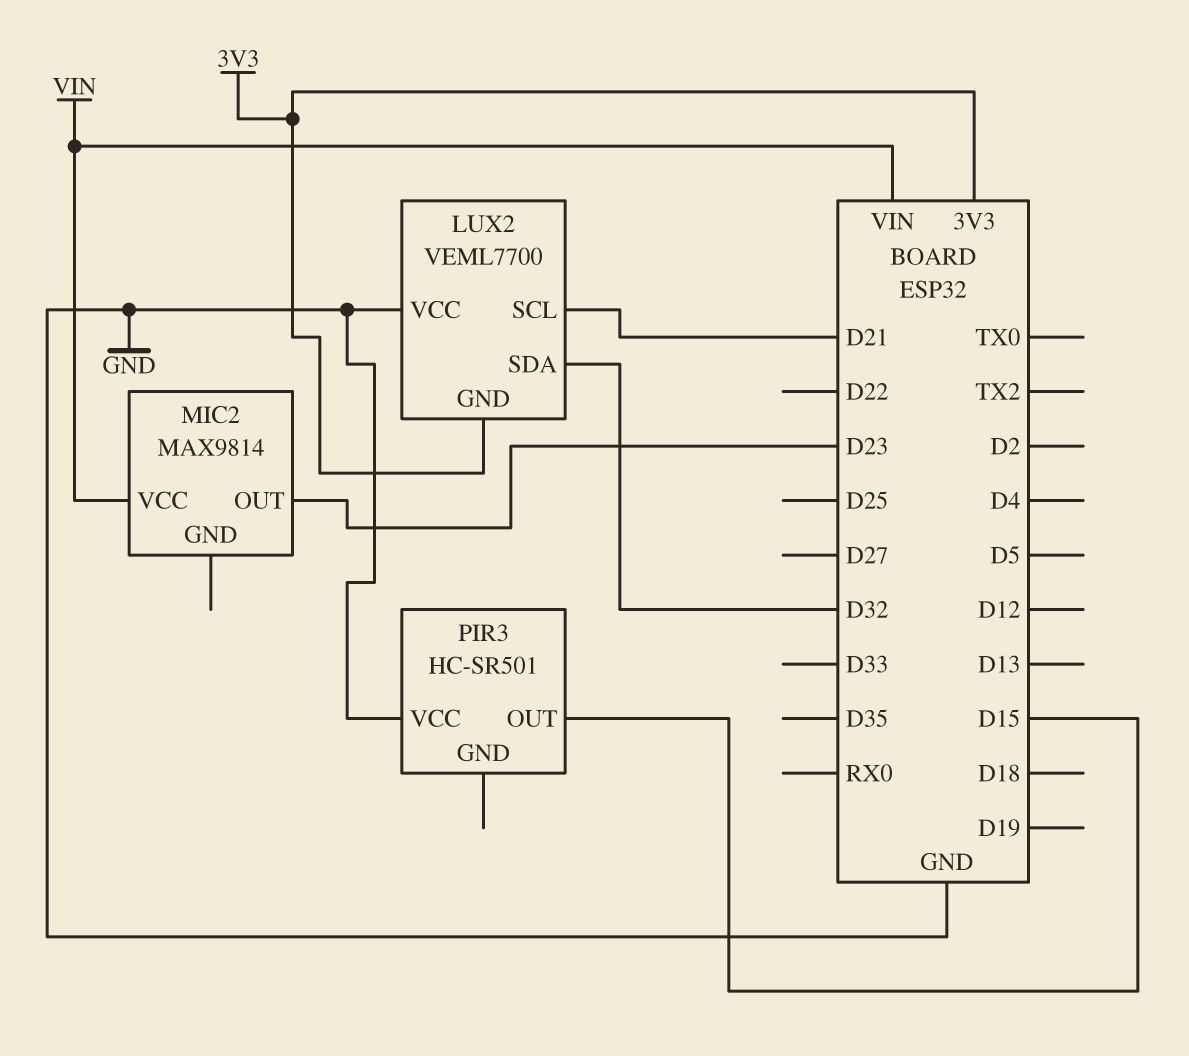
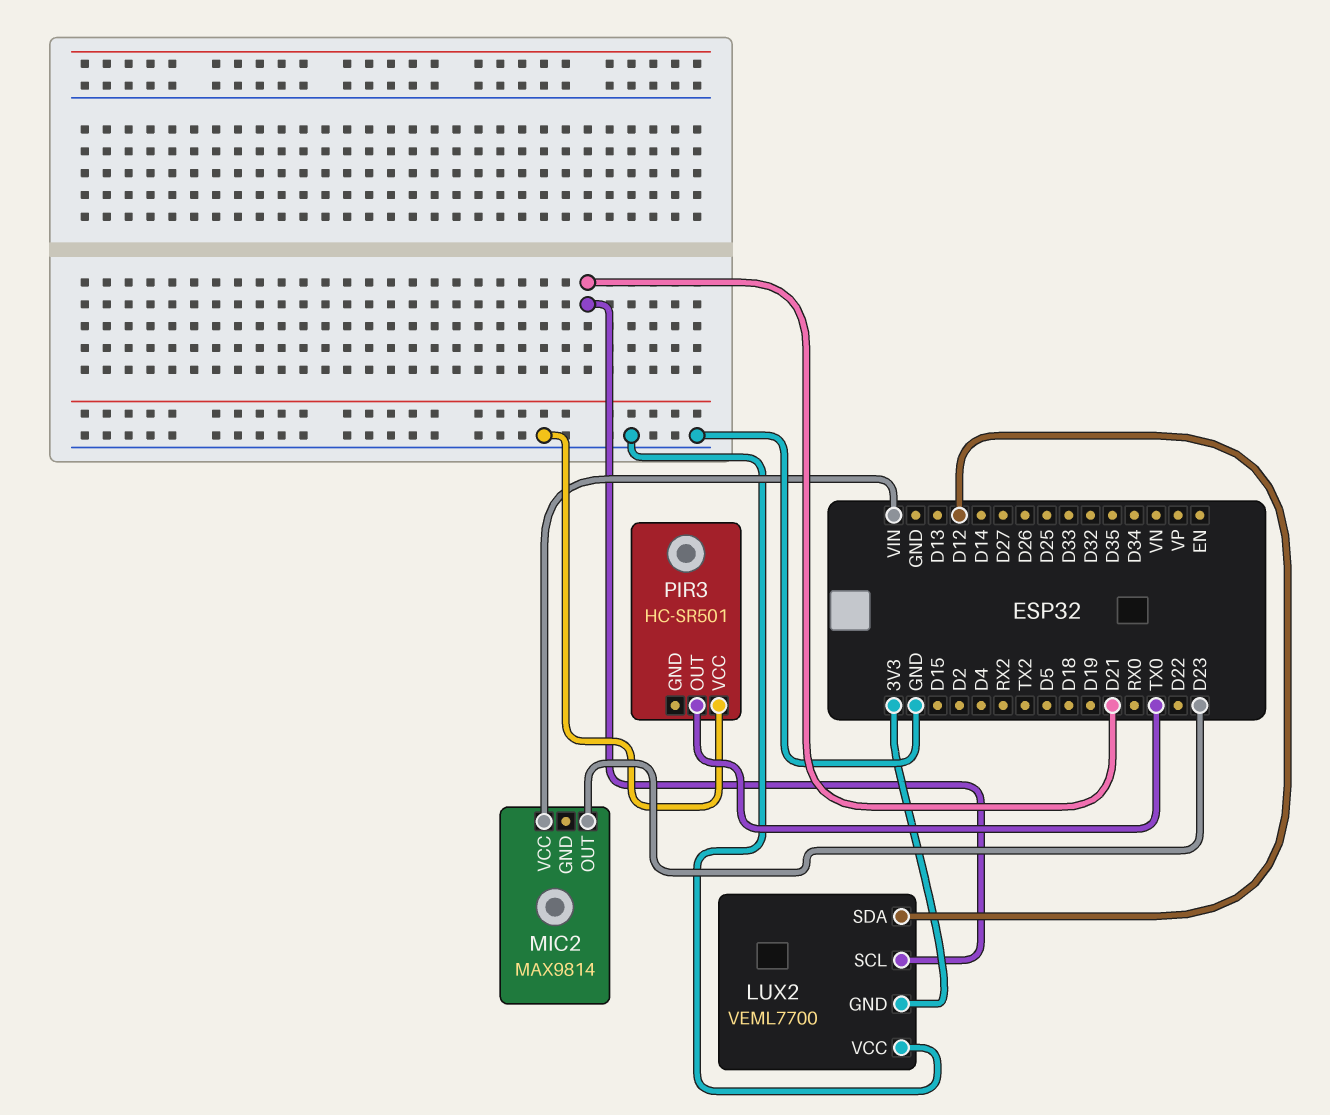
LUX2 pin SDA: D32 -> D12
PIR3 pin OUT: D15 -> TX0

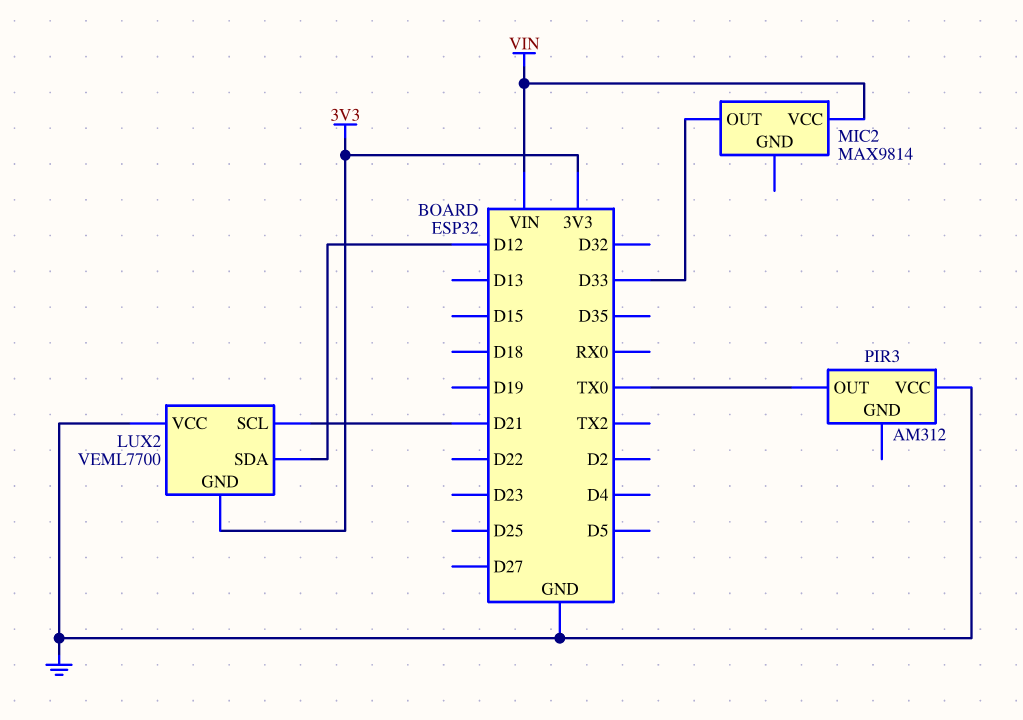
MIC2 pin OUT: D23 -> D33
PIR3: HC-SR501 -> AM312

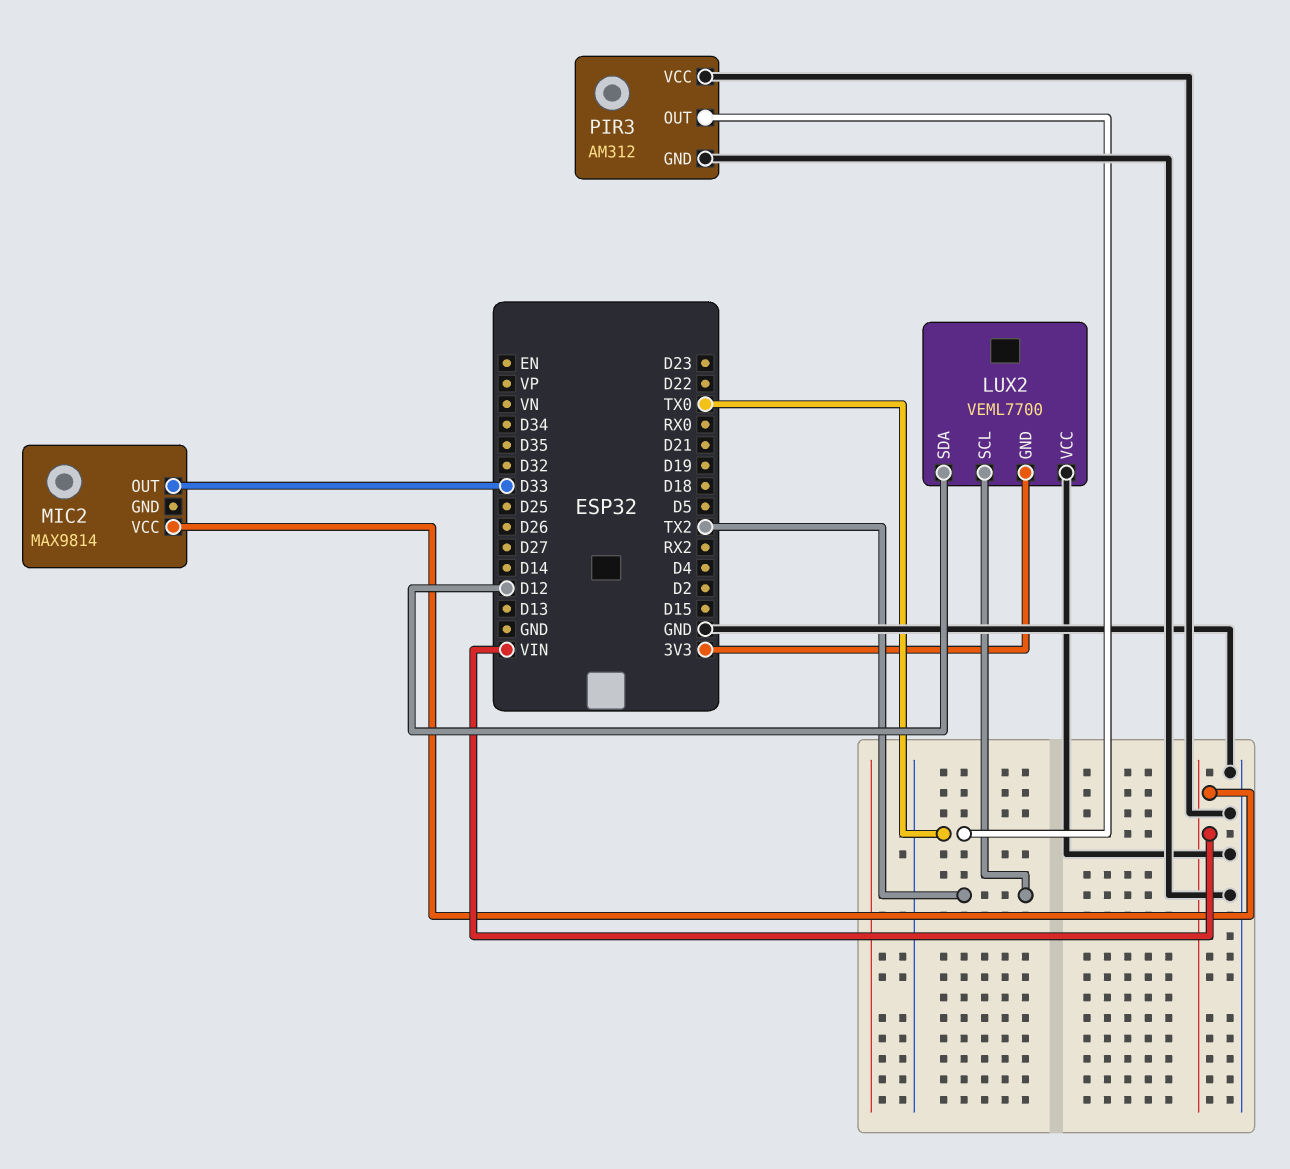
LUX2 pin SCL: D21 -> TX2
PIR3 pin GND: none -> GND

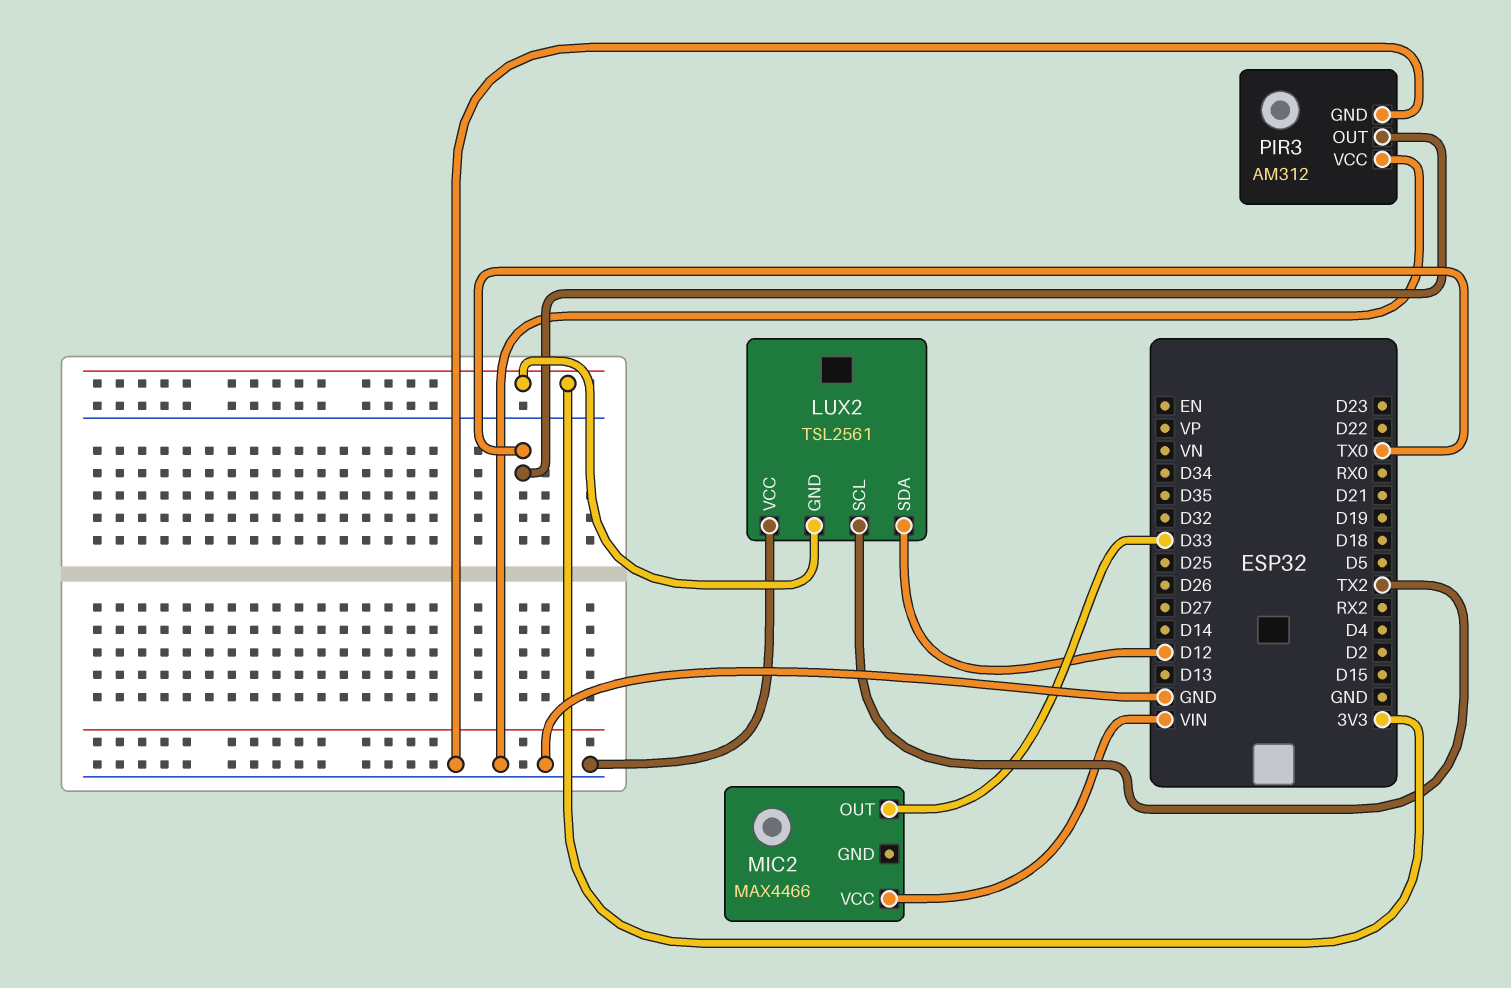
LUX2: VEML7700 -> TSL2561
MIC2: MAX9814 -> MAX4466

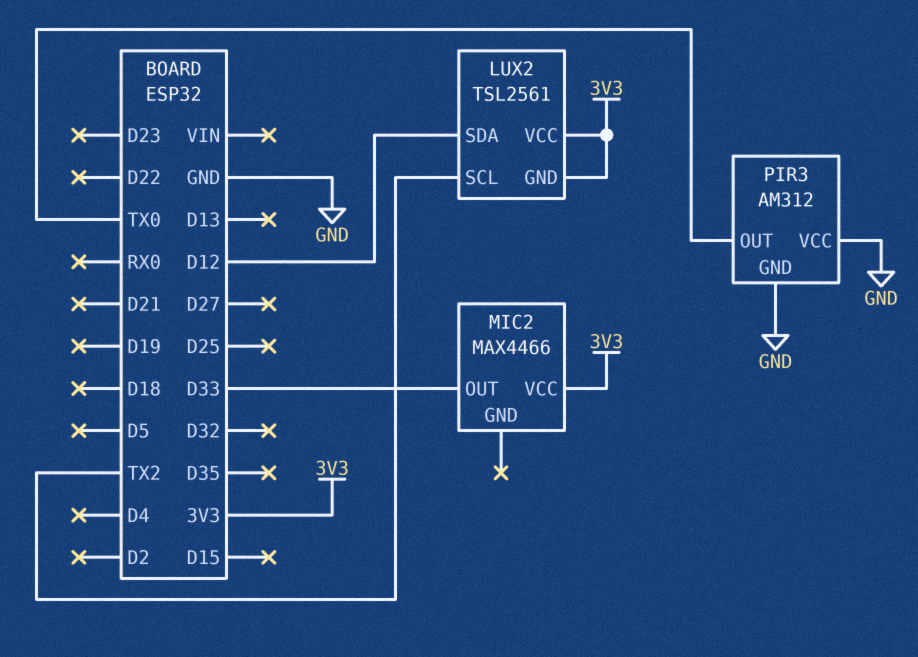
LUX2 pin VCC: GND -> 3V3
MIC2 pin VCC: VIN -> 3V3

